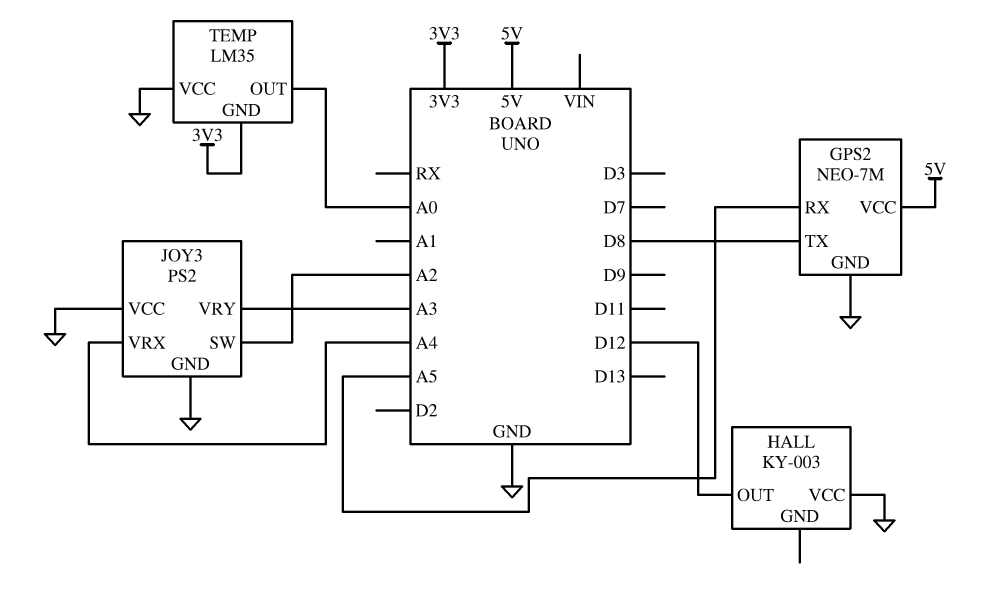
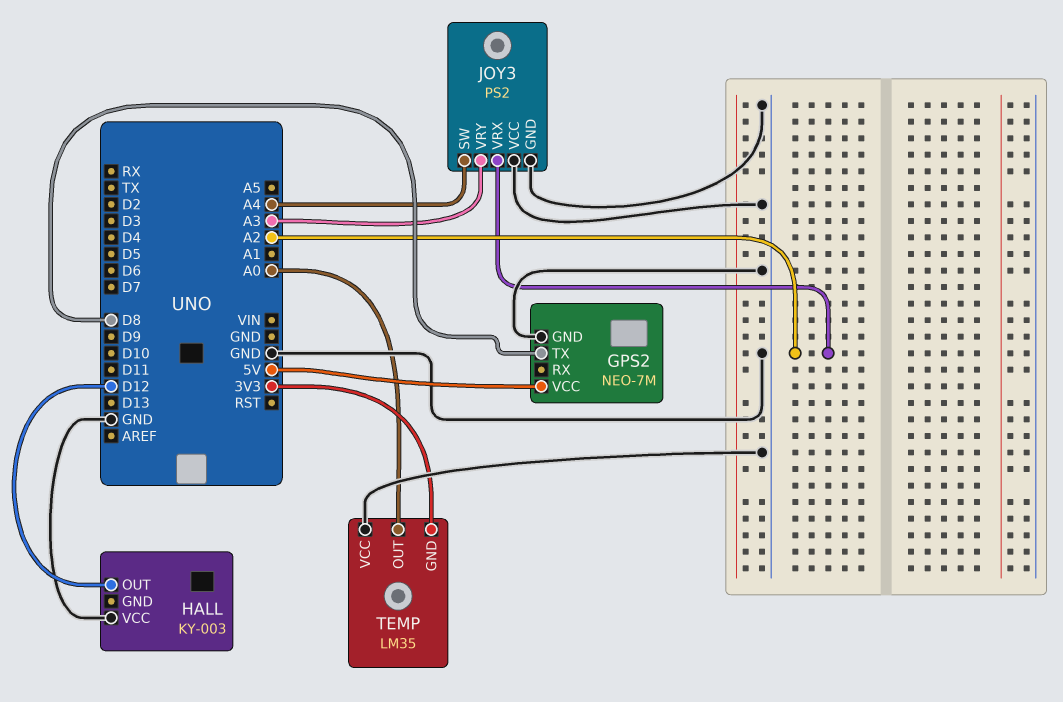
GPS2 pin RX: A5 -> none
JOY3 pin SW: A2 -> A4
JOY3 pin VRX: A4 -> A2

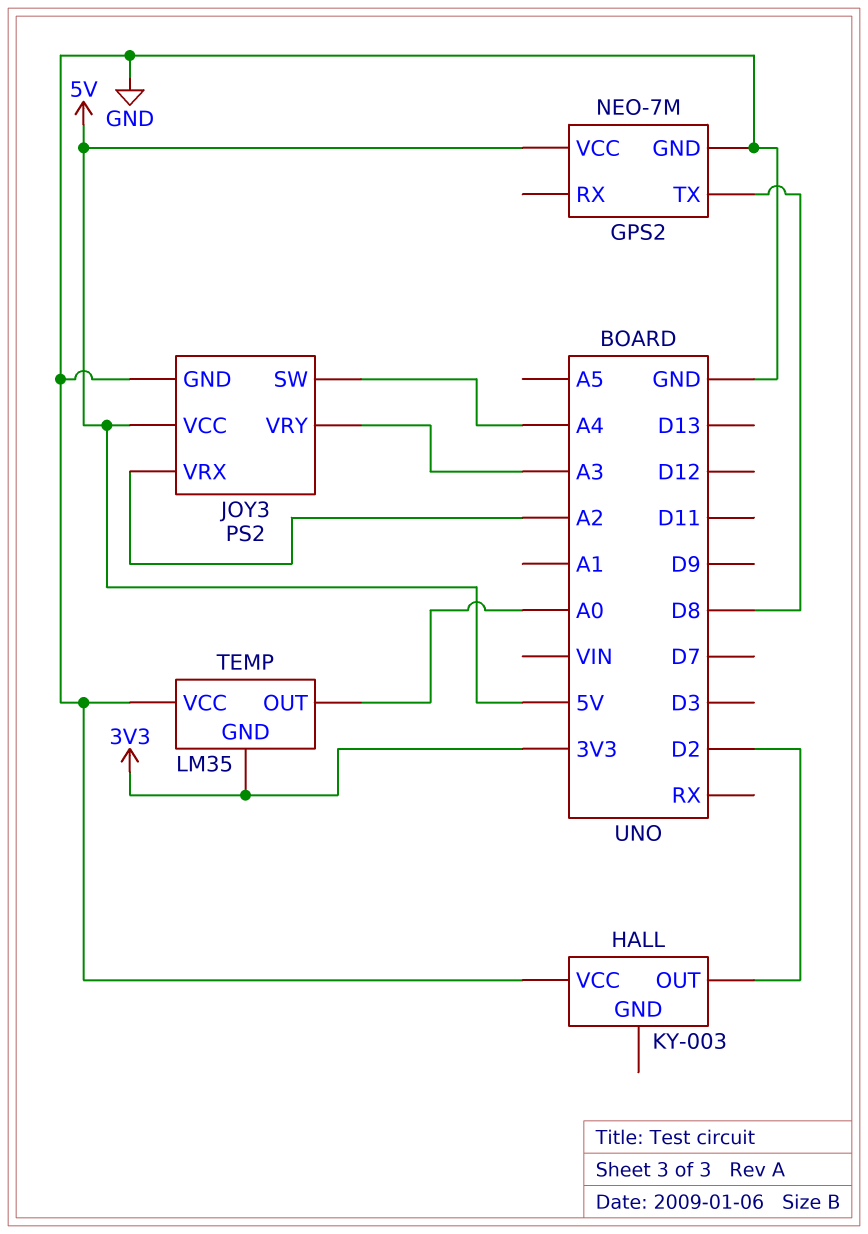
HALL pin OUT: D12 -> D2
JOY3 pin VCC: GND -> 5V

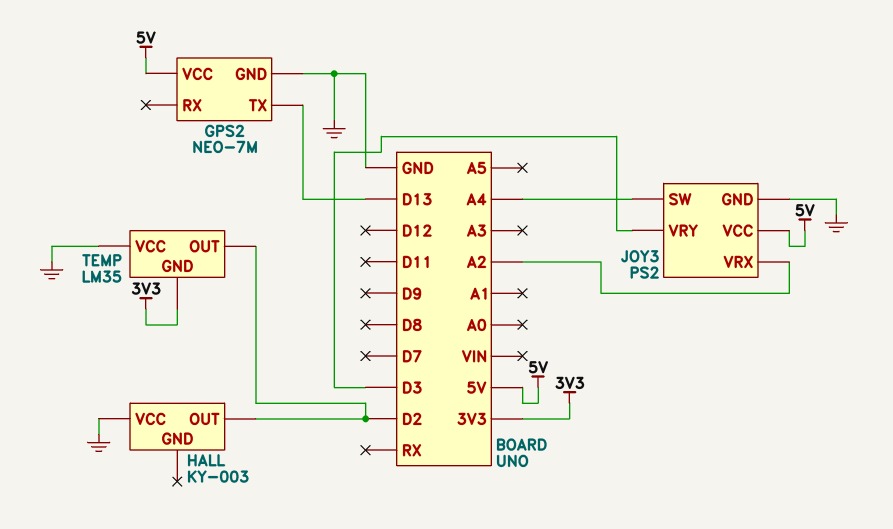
GPS2 pin TX: D8 -> D13
JOY3 pin VRY: A3 -> D3
TEMP pin OUT: A0 -> D2

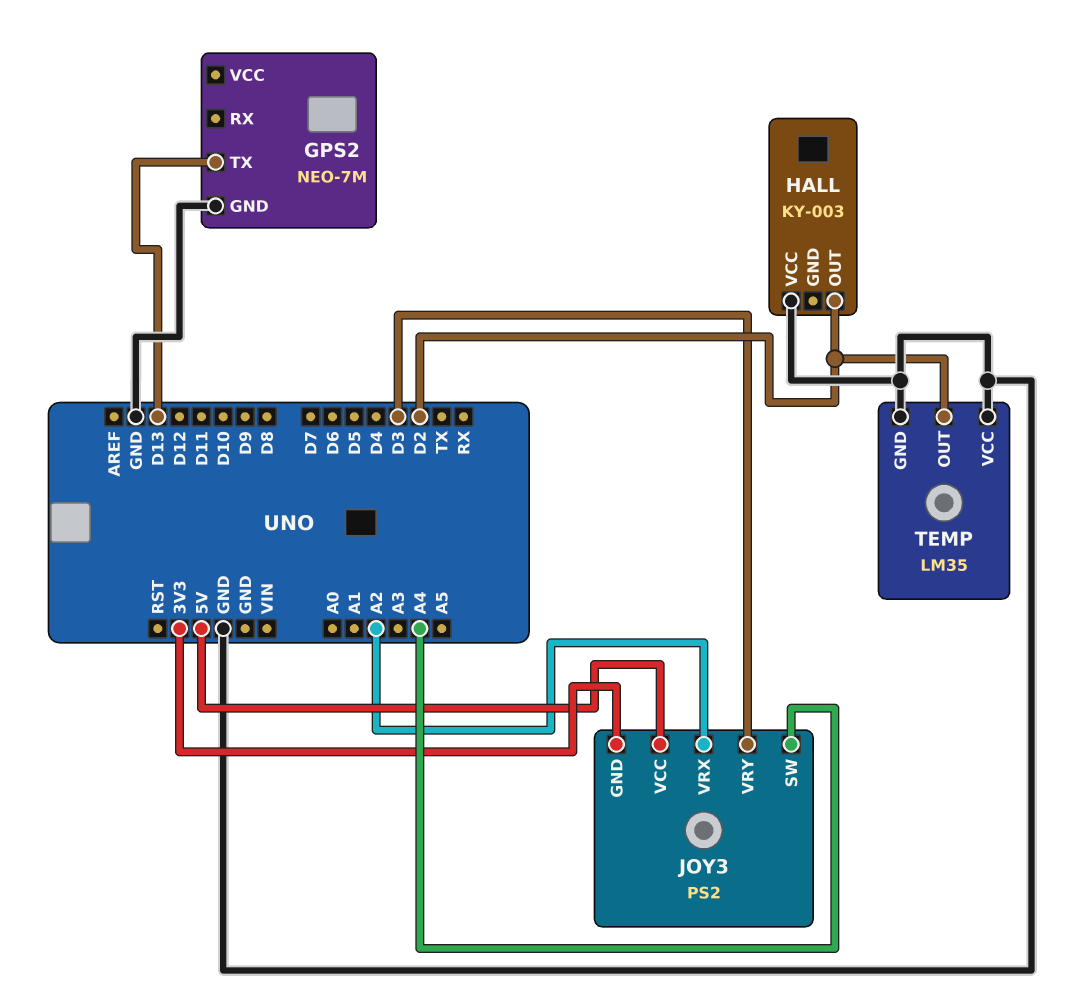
GPS2 pin VCC: 5V -> none
JOY3 pin GND: GND -> 3V3
TEMP pin GND: 3V3 -> GND

